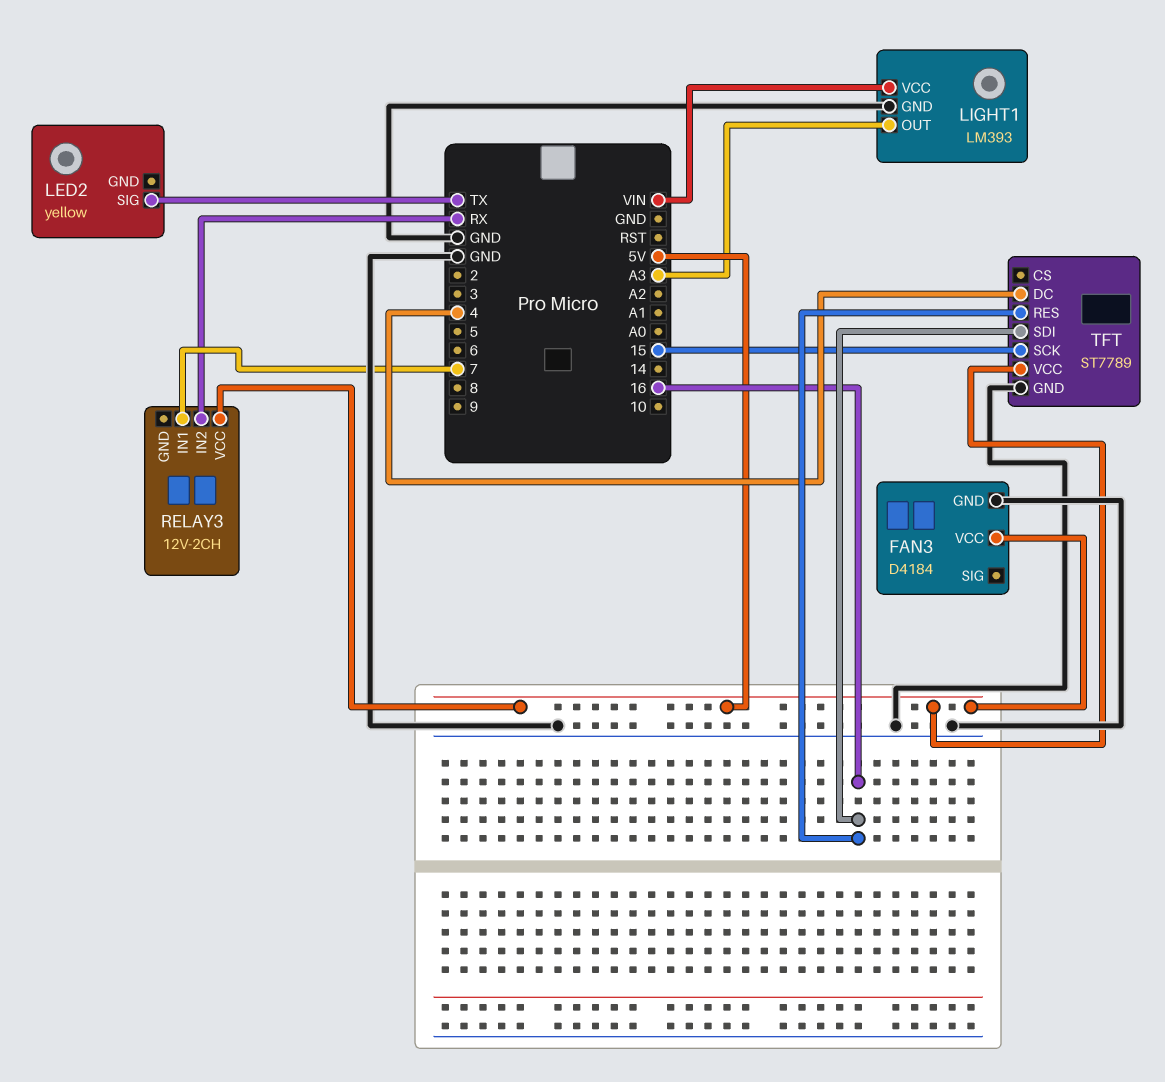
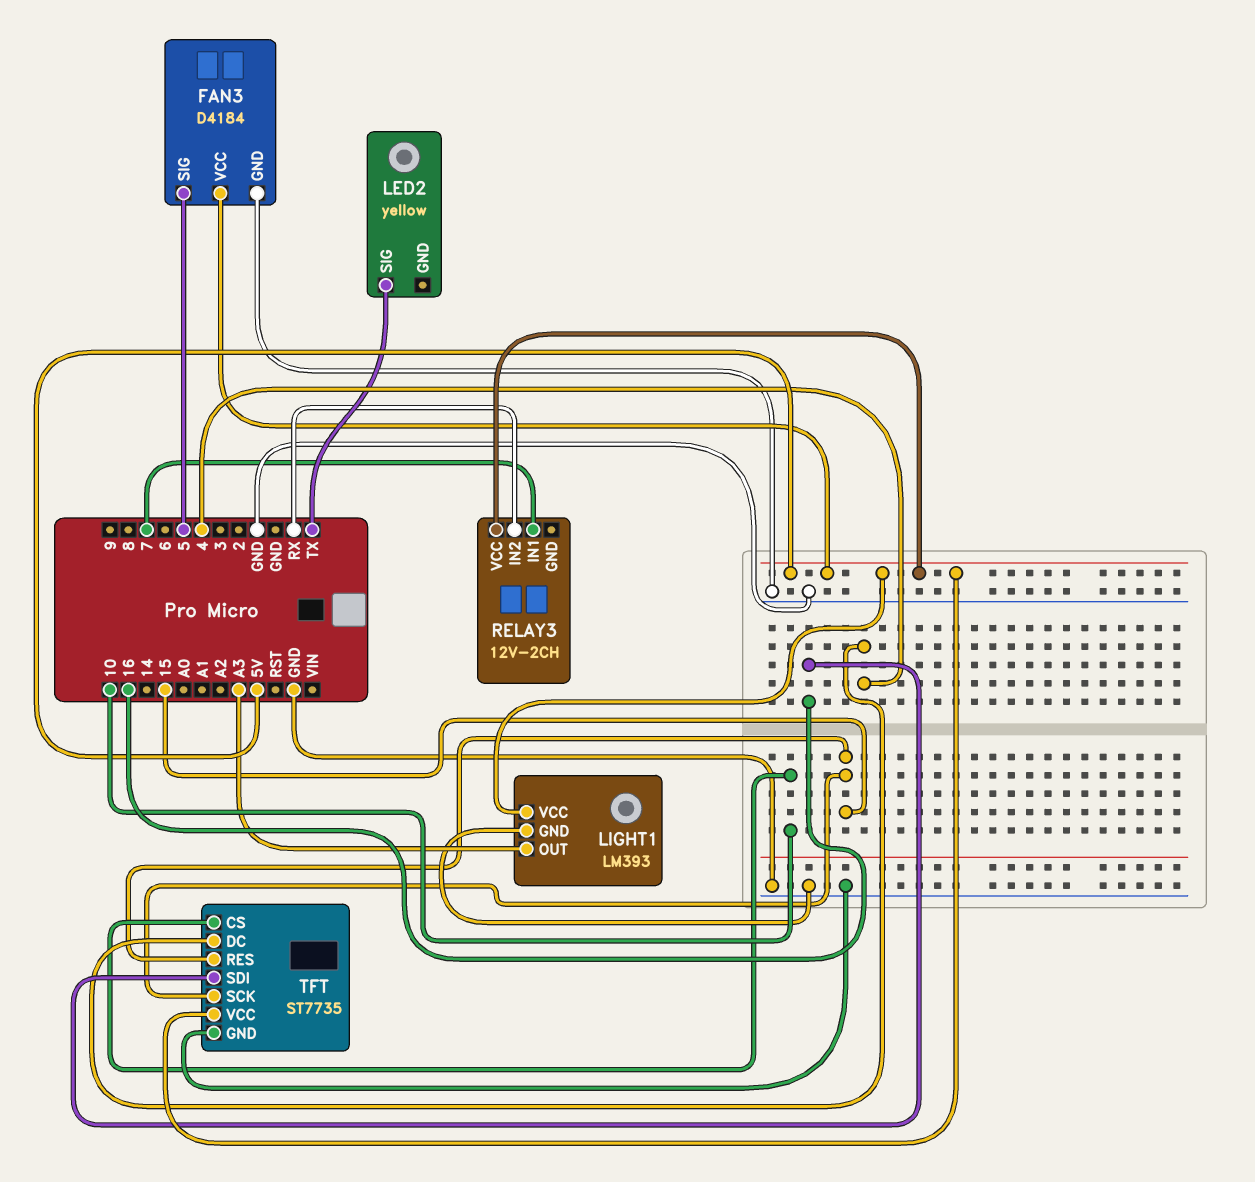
FAN3 pin SIG: none -> 5
LIGHT1 pin VCC: VIN -> 5V
TFT: ST7789 -> ST7735
TFT pin CS: none -> 10
TFT pin RES: 16 -> 15

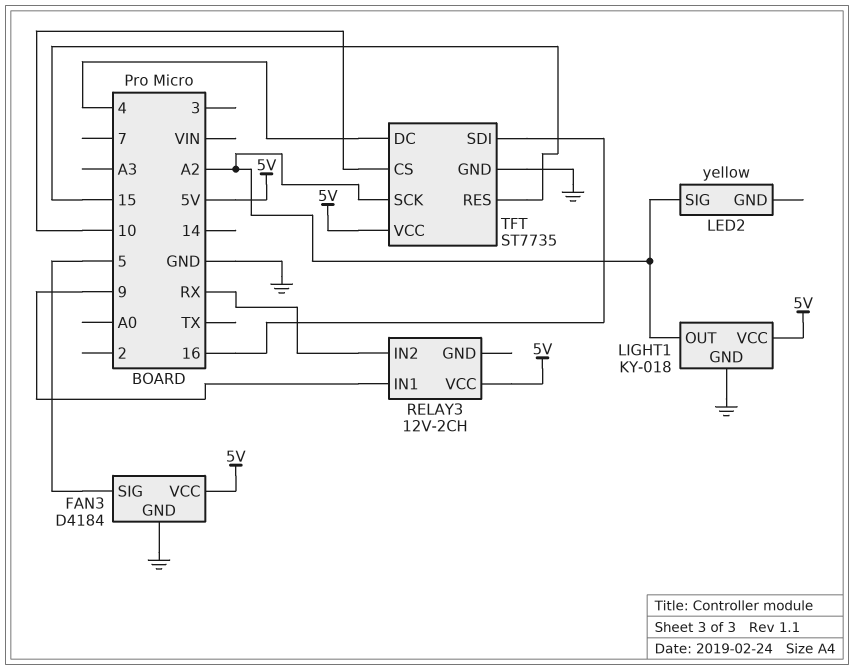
LED2 pin SIG: TX -> A2
LIGHT1: LM393 -> KY-018
LIGHT1 pin OUT: A3 -> A2
RELAY3 pin IN1: 7 -> 9
TFT pin SCK: 15 -> A2

